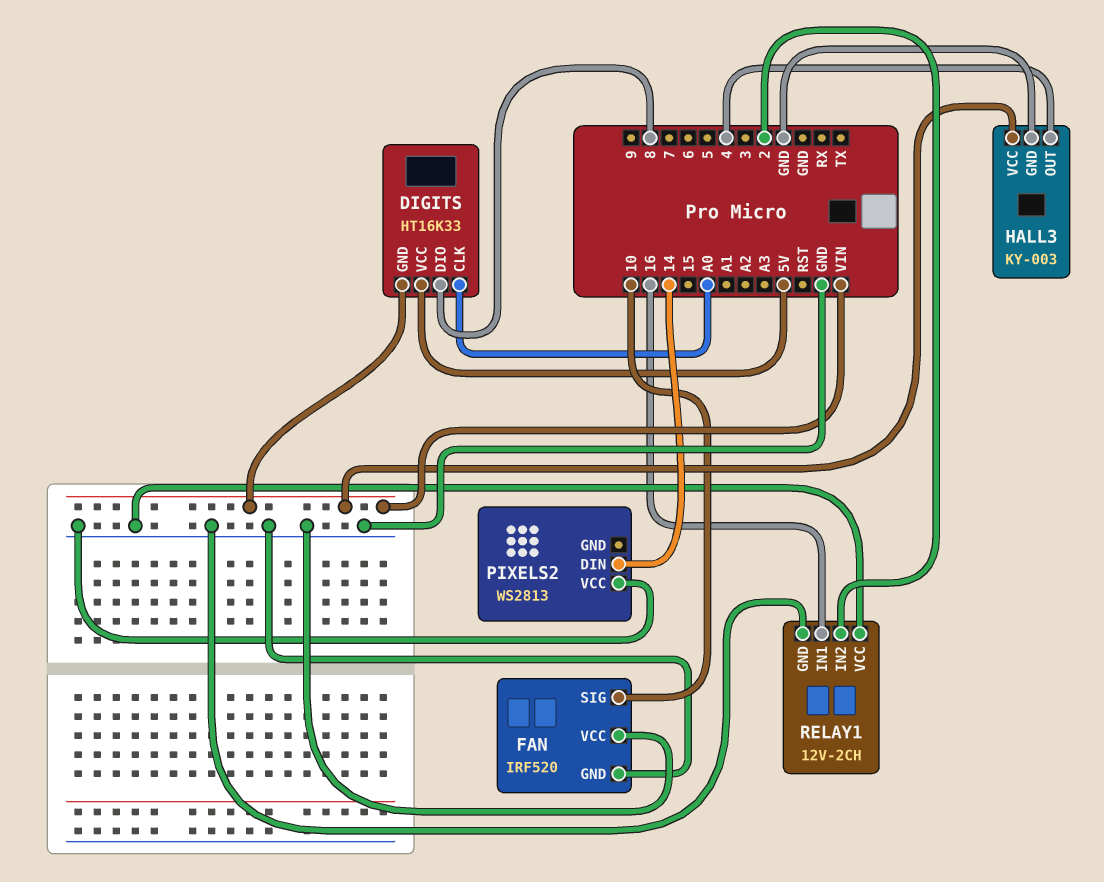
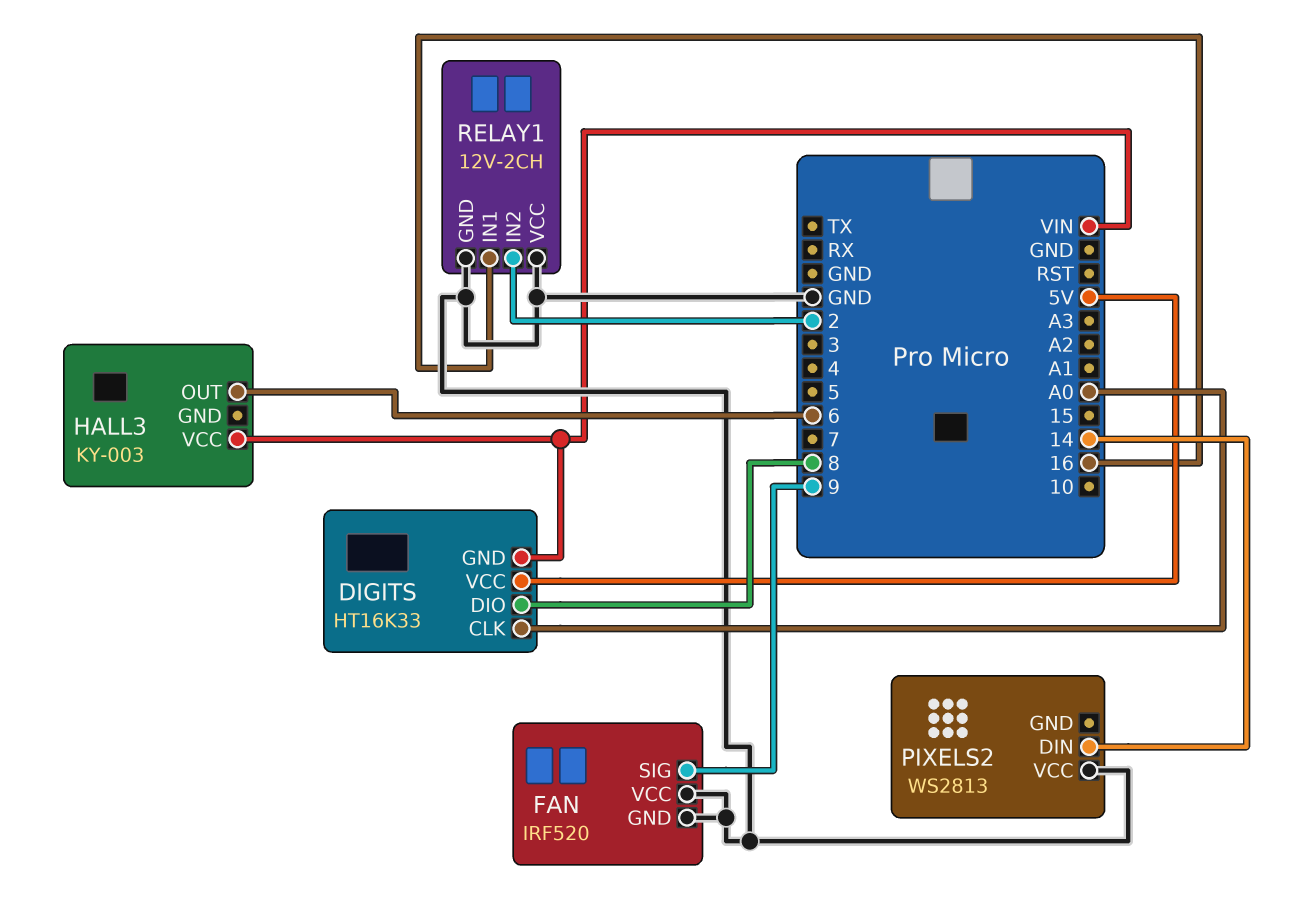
FAN pin SIG: 10 -> 9
HALL3 pin GND: GND -> none
HALL3 pin OUT: 4 -> 6

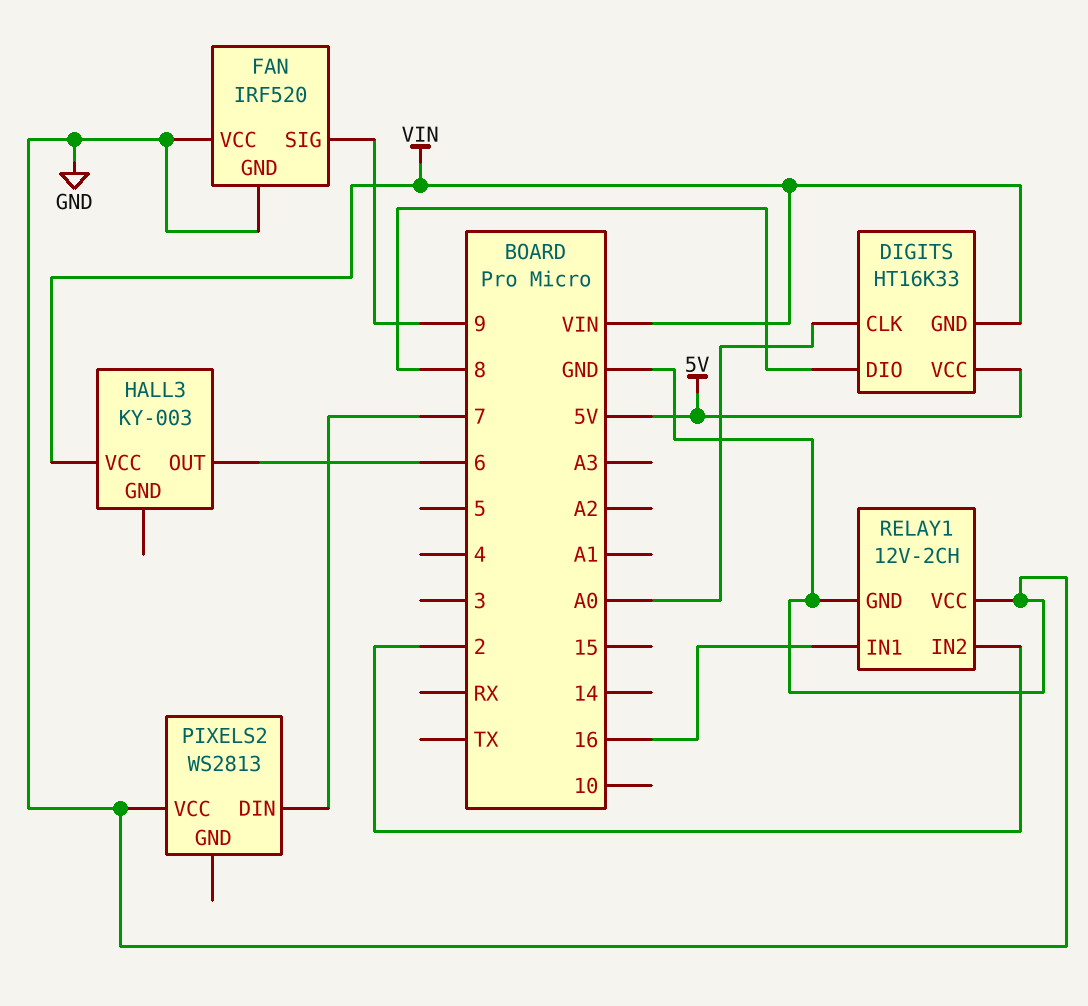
PIXELS2 pin DIN: 14 -> 7

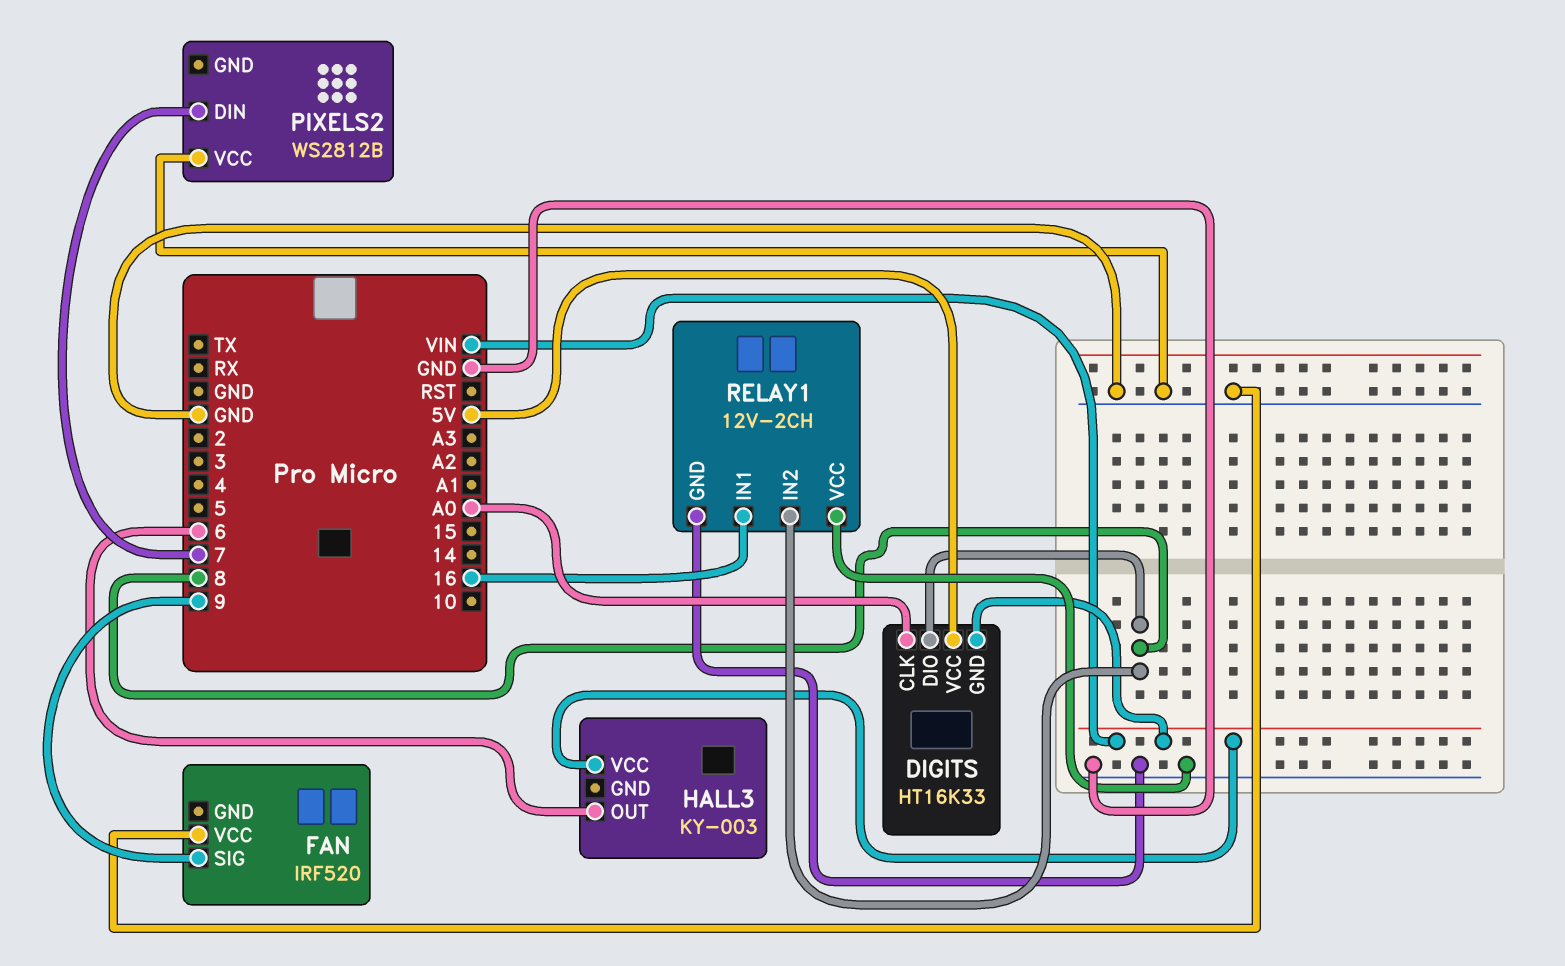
FAN pin GND: GND -> none
PIXELS2: WS2813 -> WS2812B
RELAY1 pin IN2: 2 -> 8

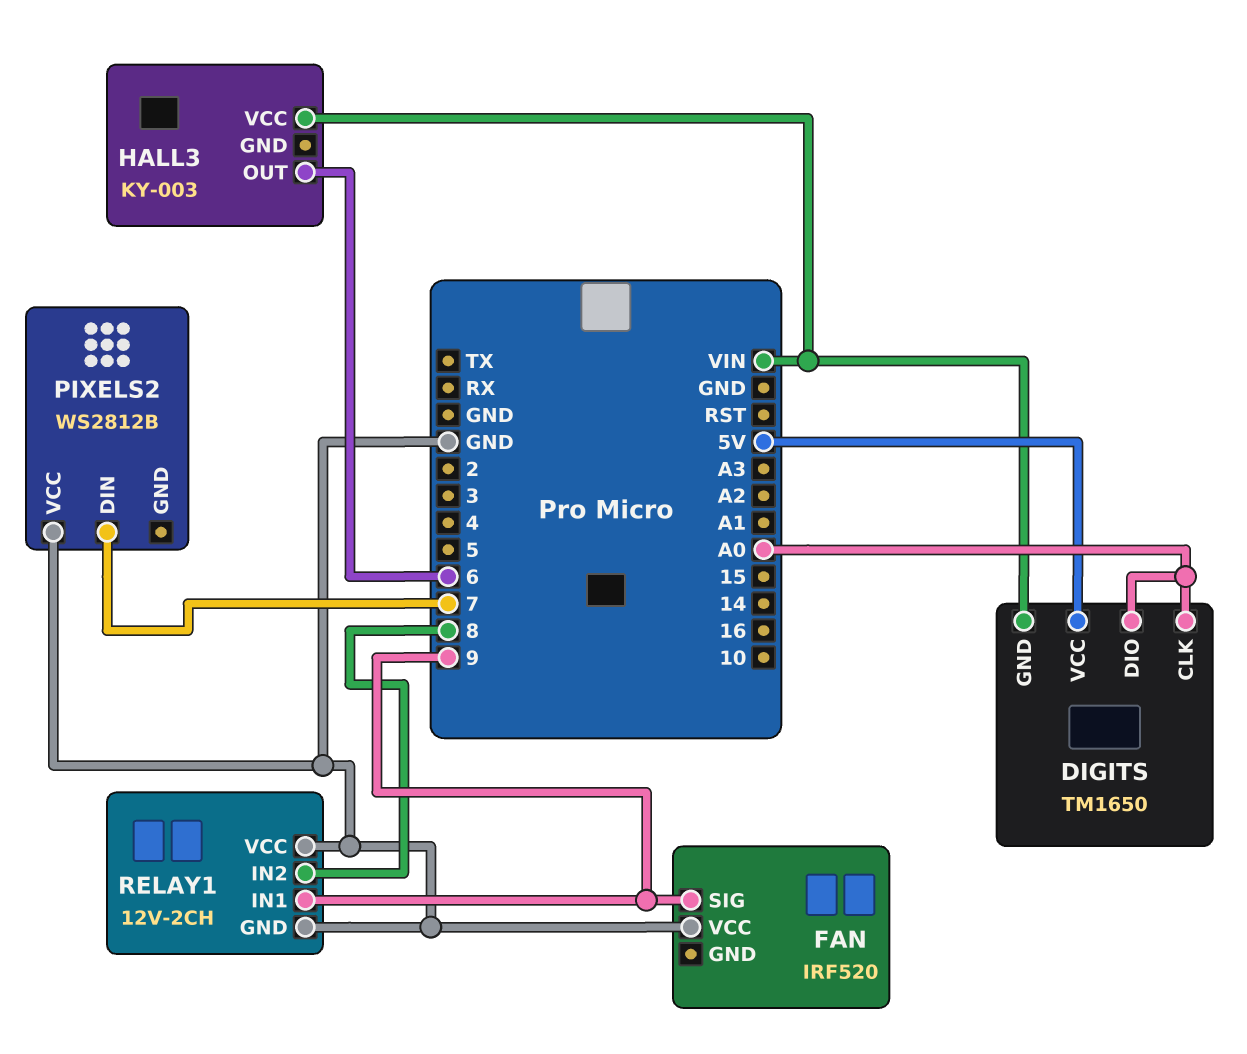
DIGITS: HT16K33 -> TM1650
DIGITS pin DIO: 8 -> A0
RELAY1 pin IN1: 16 -> 9

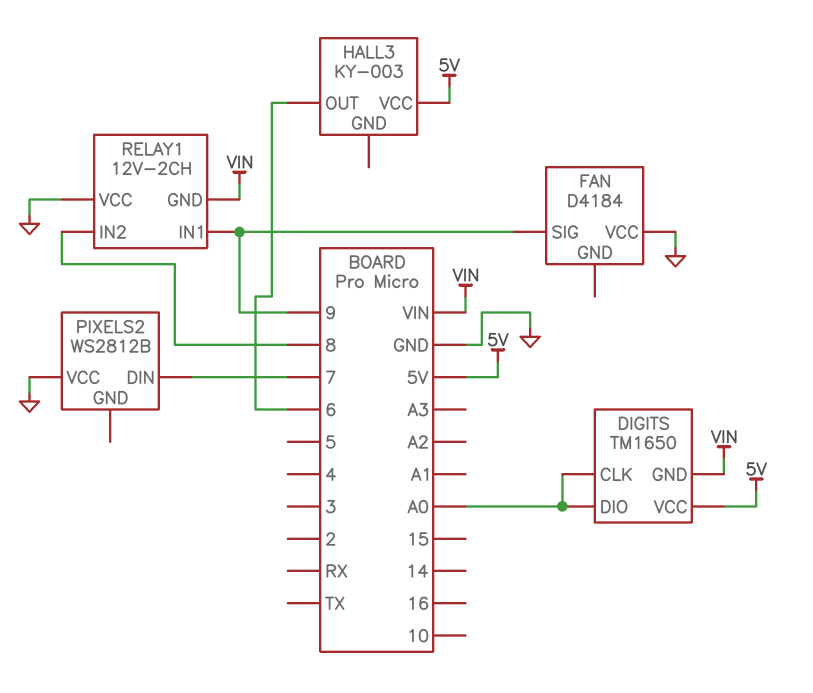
FAN: IRF520 -> D4184
HALL3 pin VCC: VIN -> 5V
RELAY1 pin GND: GND -> VIN

